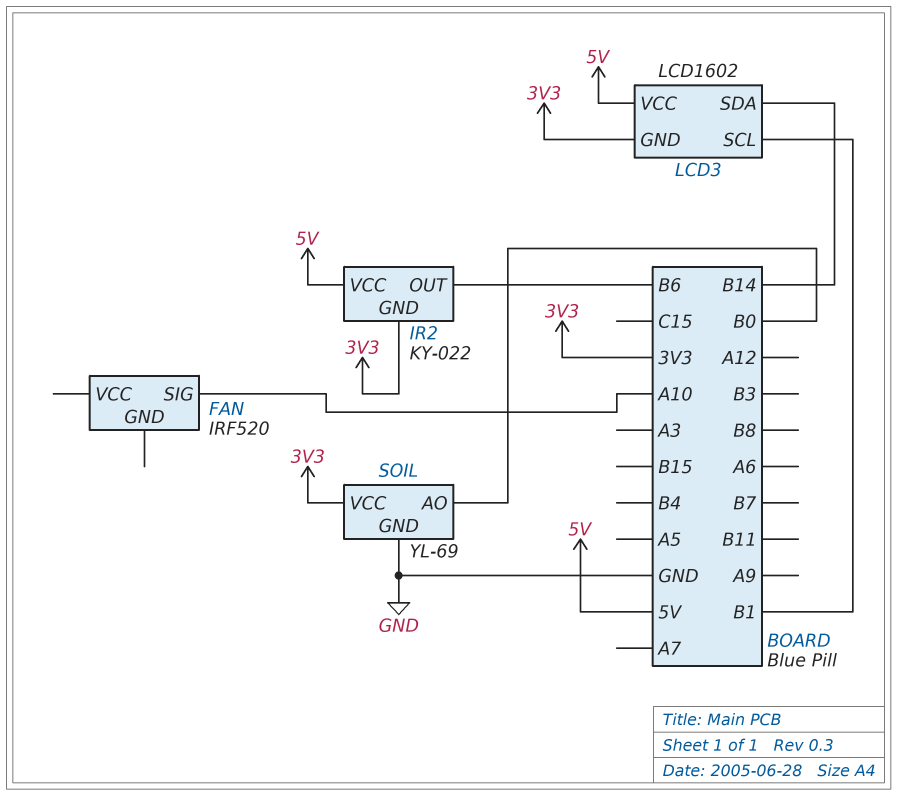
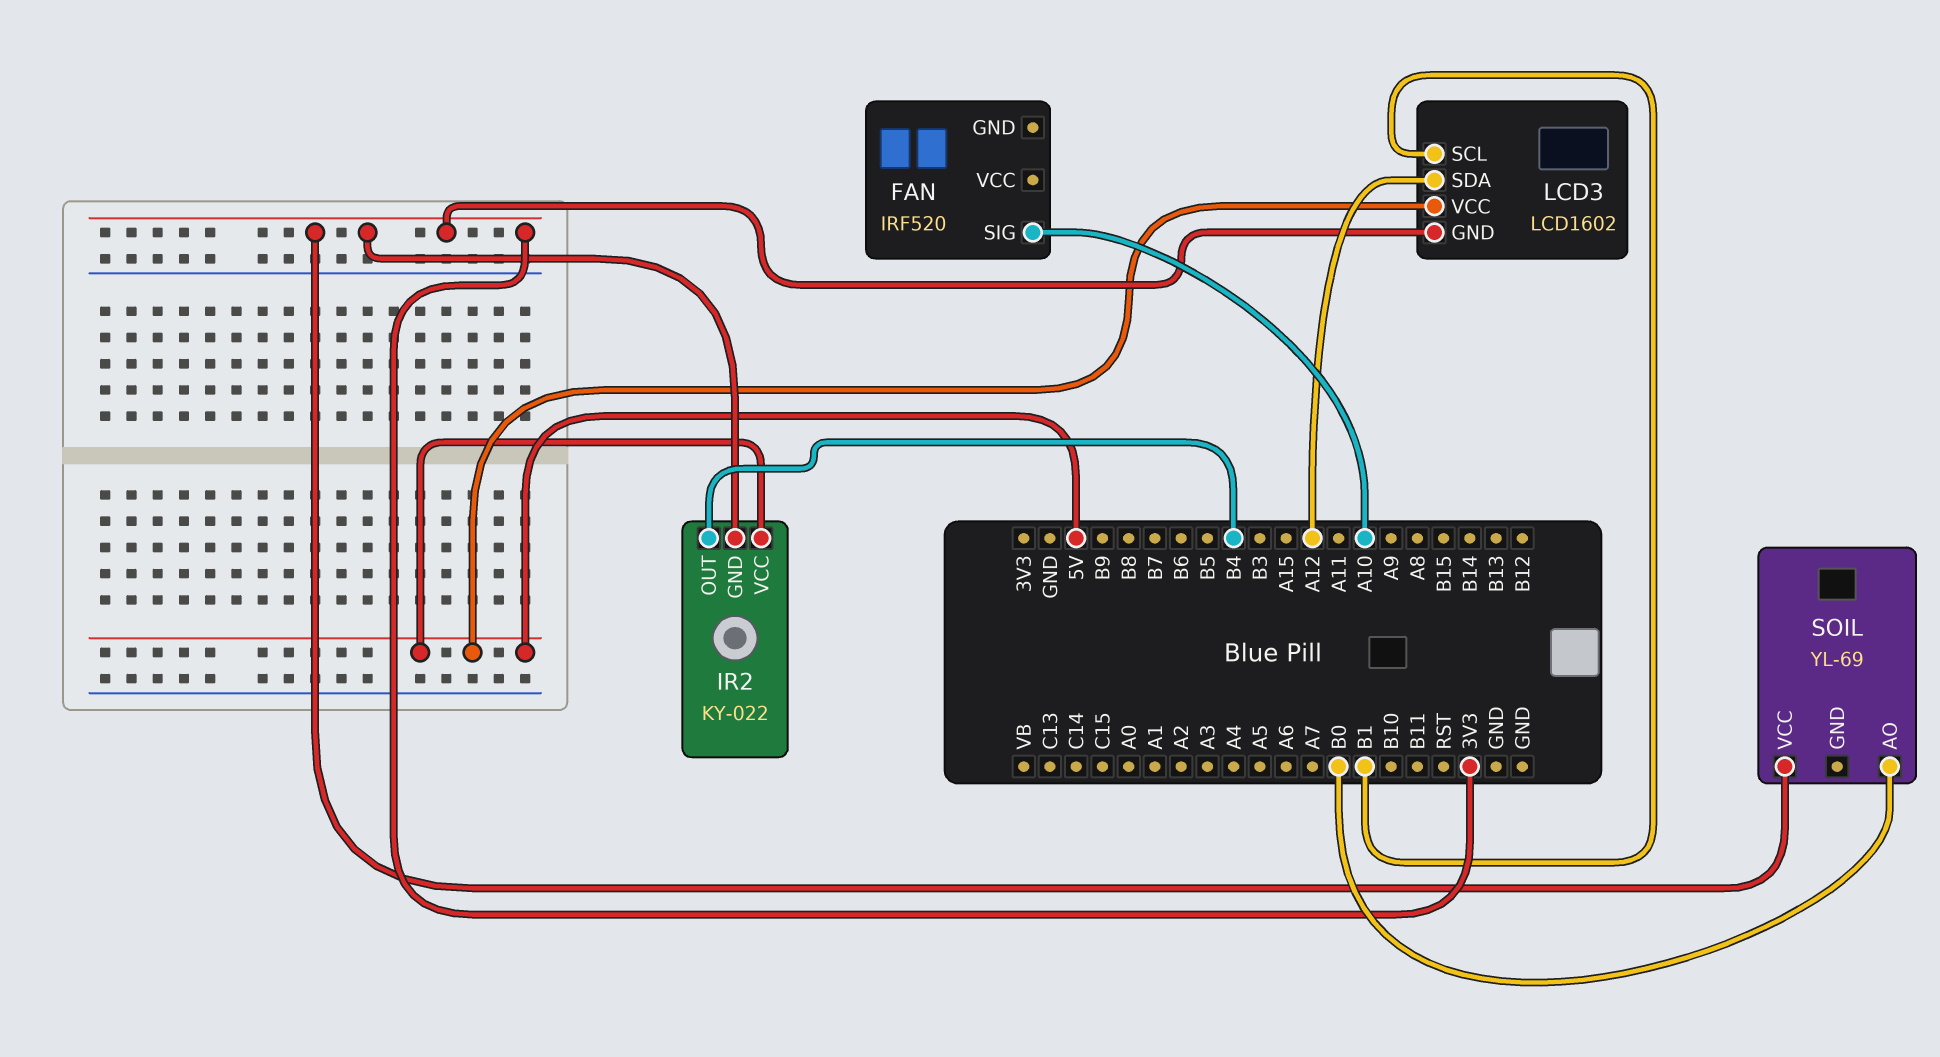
IR2 pin OUT: B6 -> B4
LCD3 pin SDA: B14 -> A12
SOIL pin GND: GND -> none

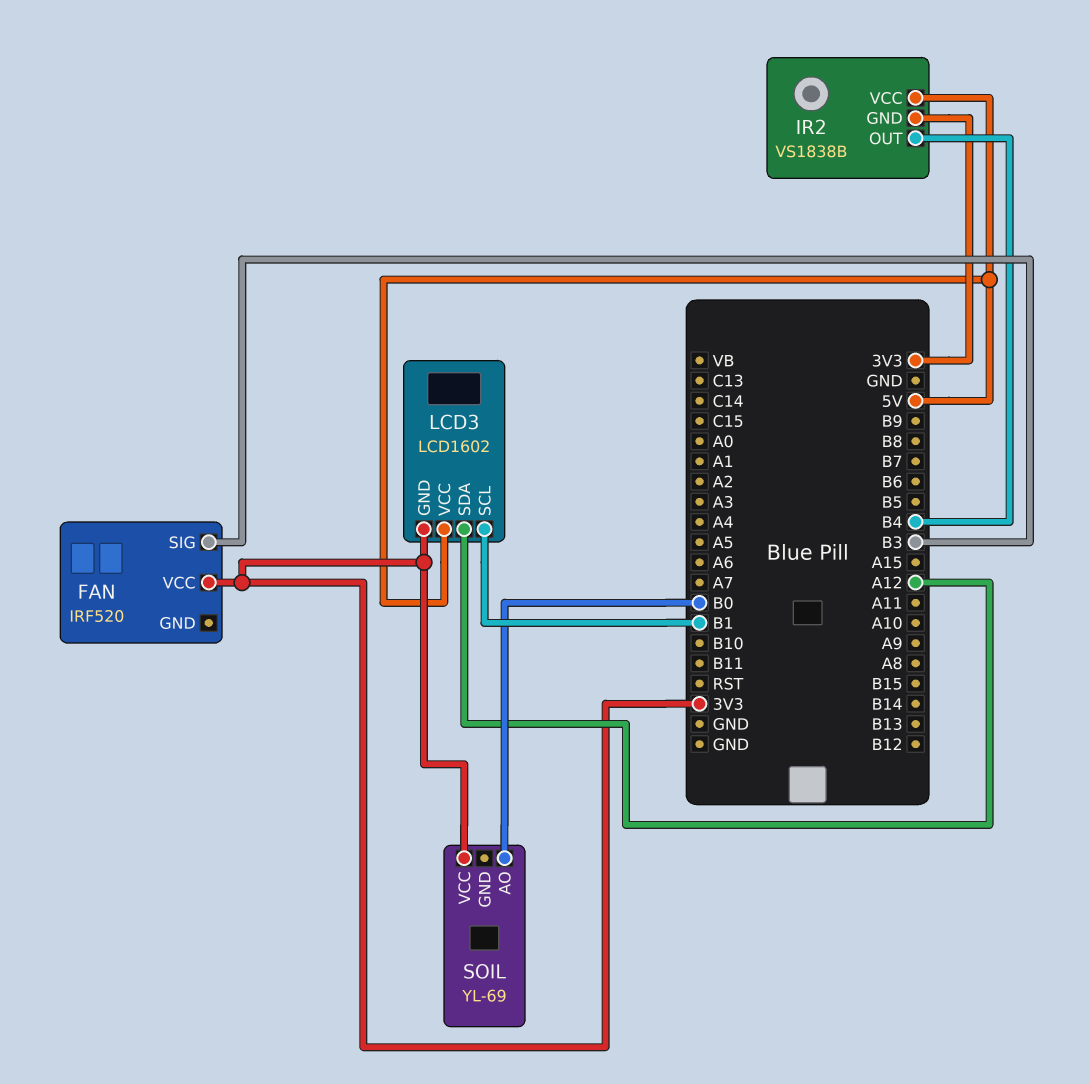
FAN pin SIG: A10 -> B3
FAN pin VCC: none -> 3V3
IR2: KY-022 -> VS1838B

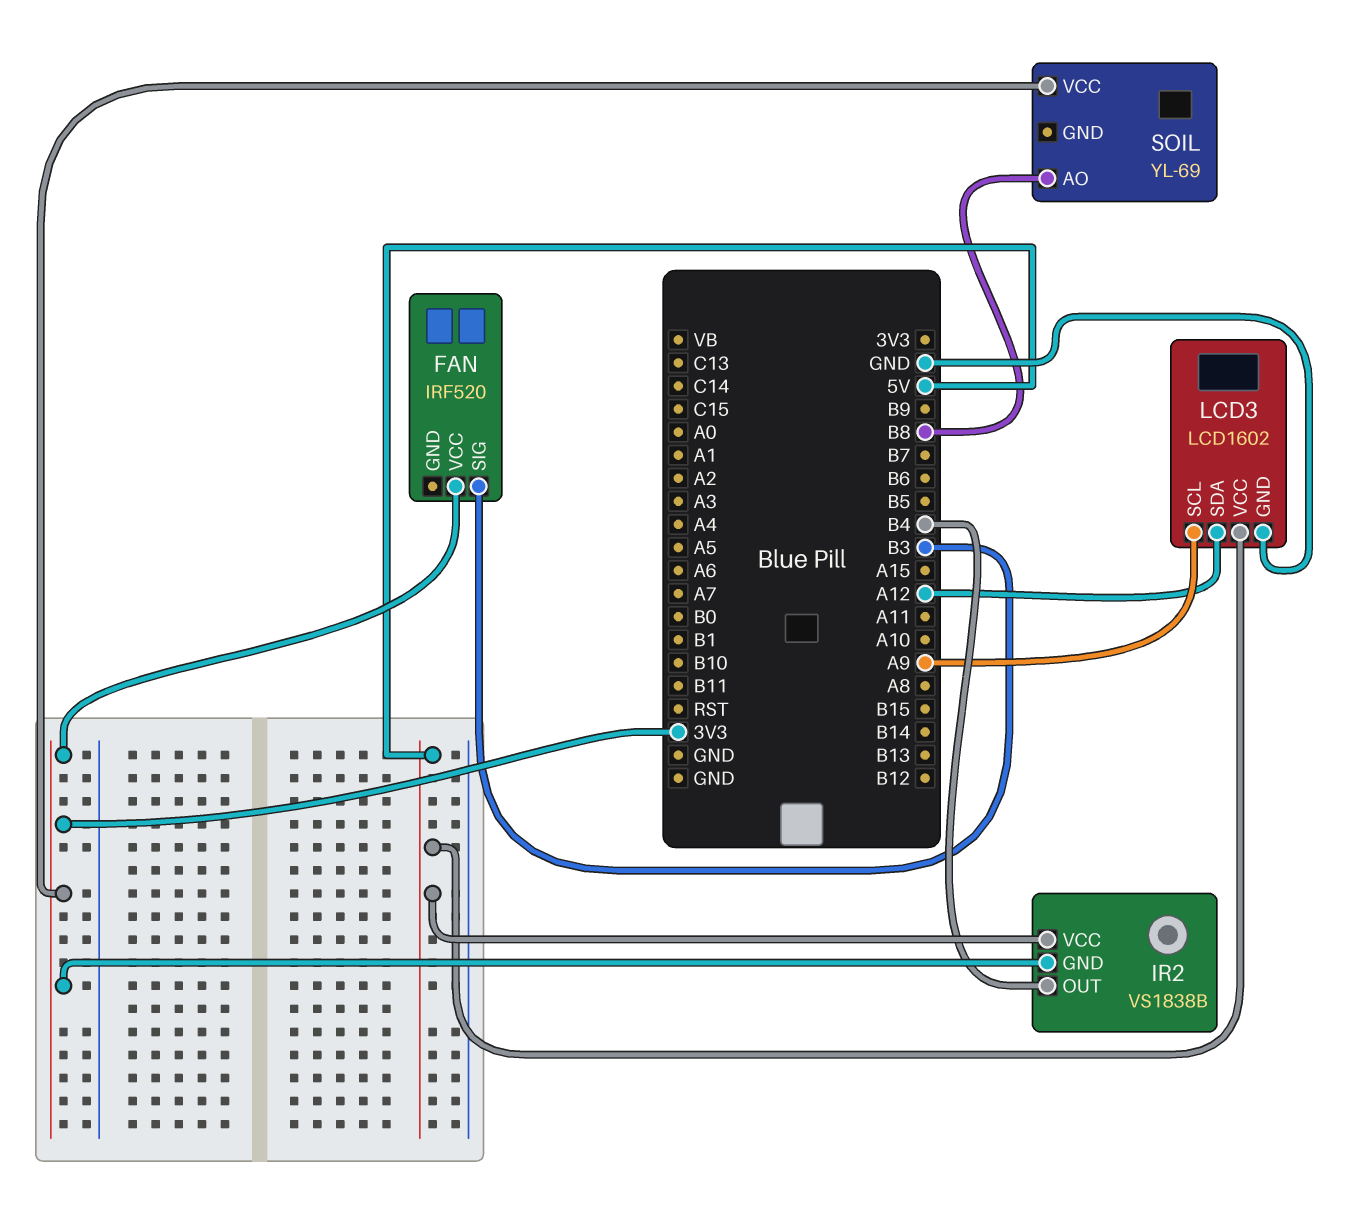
LCD3 pin GND: 3V3 -> GND
LCD3 pin SCL: B1 -> A9
SOIL pin AO: B0 -> B8

